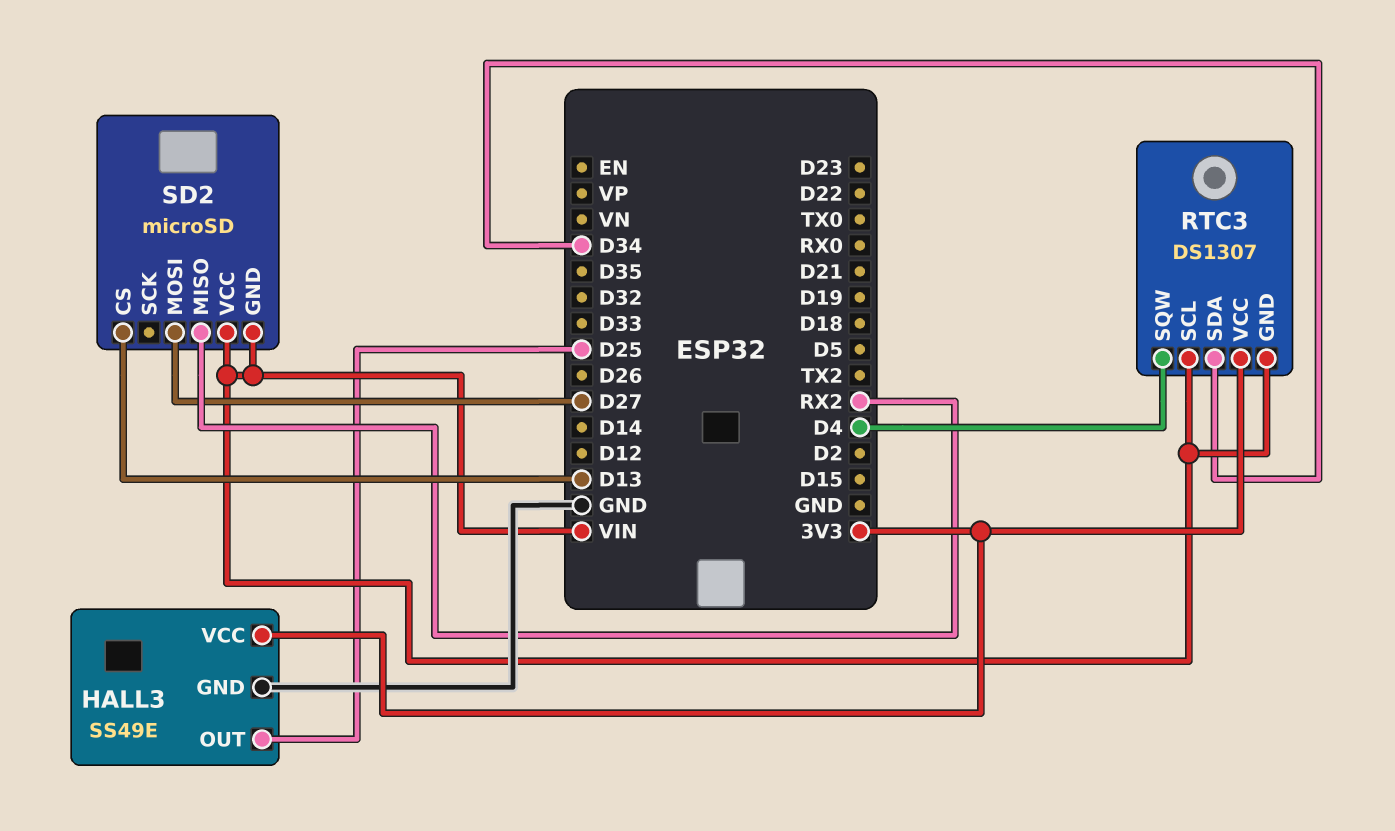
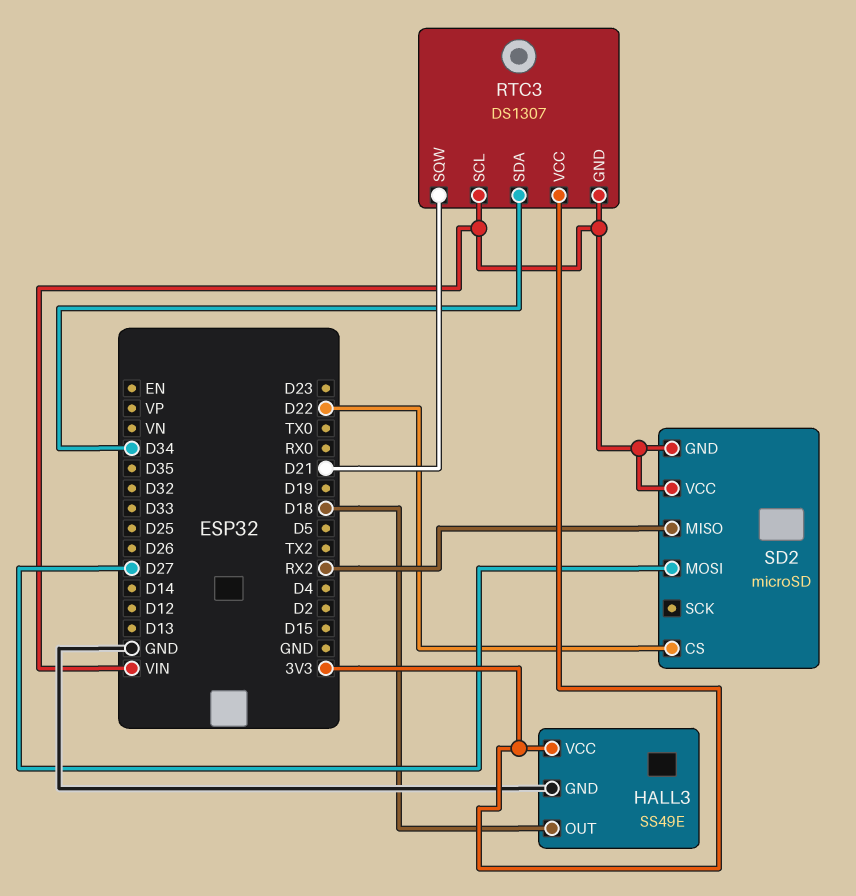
HALL3 pin OUT: D25 -> D18
RTC3 pin SQW: D4 -> D21
SD2 pin CS: D13 -> D22

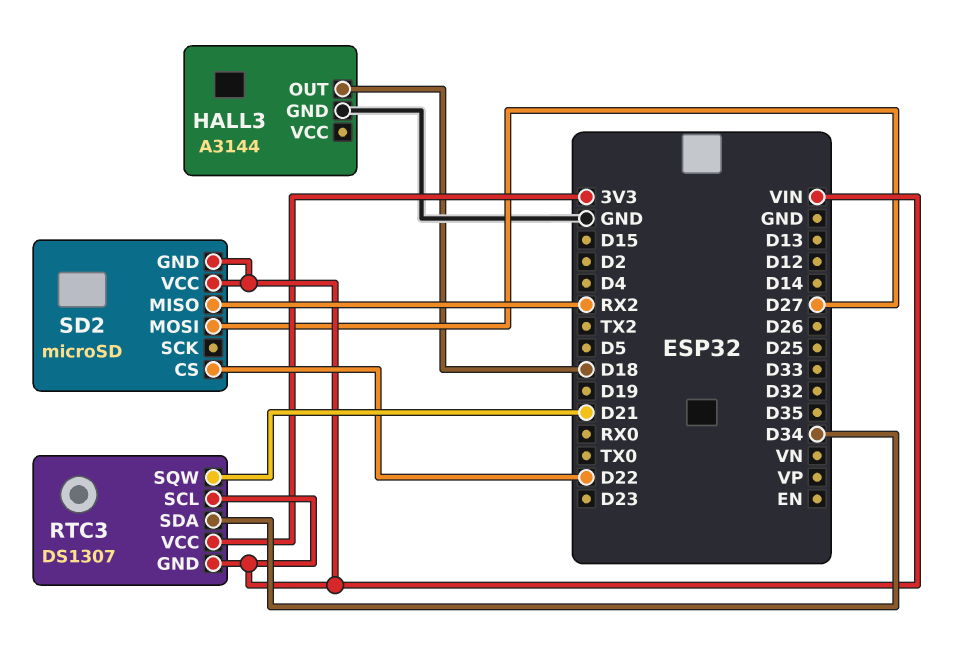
HALL3: SS49E -> A3144
HALL3 pin VCC: 3V3 -> none

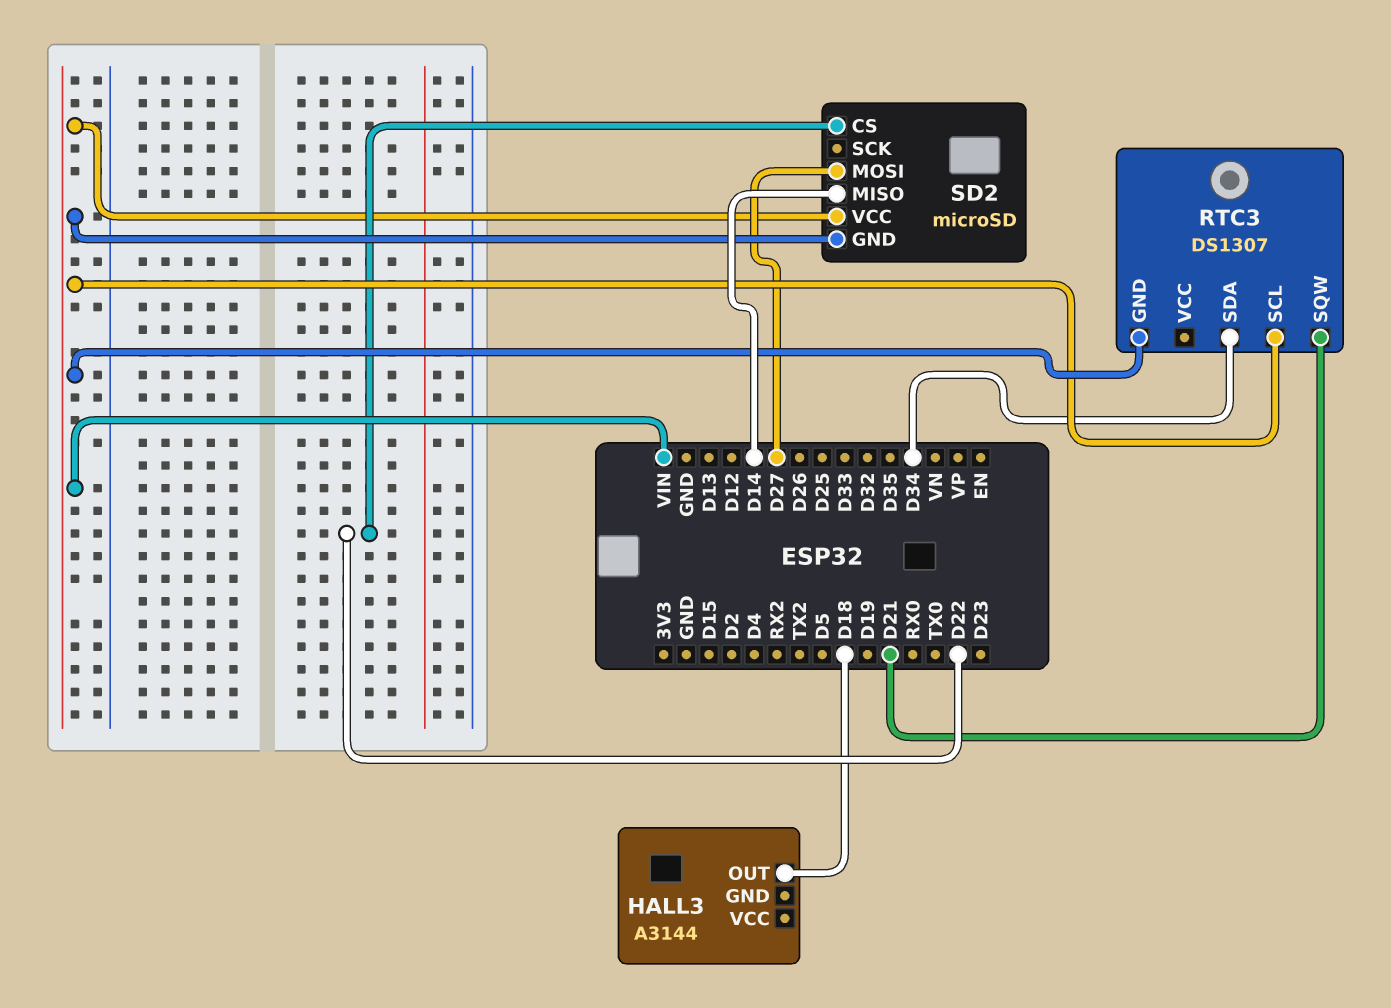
HALL3 pin GND: GND -> none
RTC3 pin VCC: 3V3 -> none
SD2 pin MISO: RX2 -> D14

